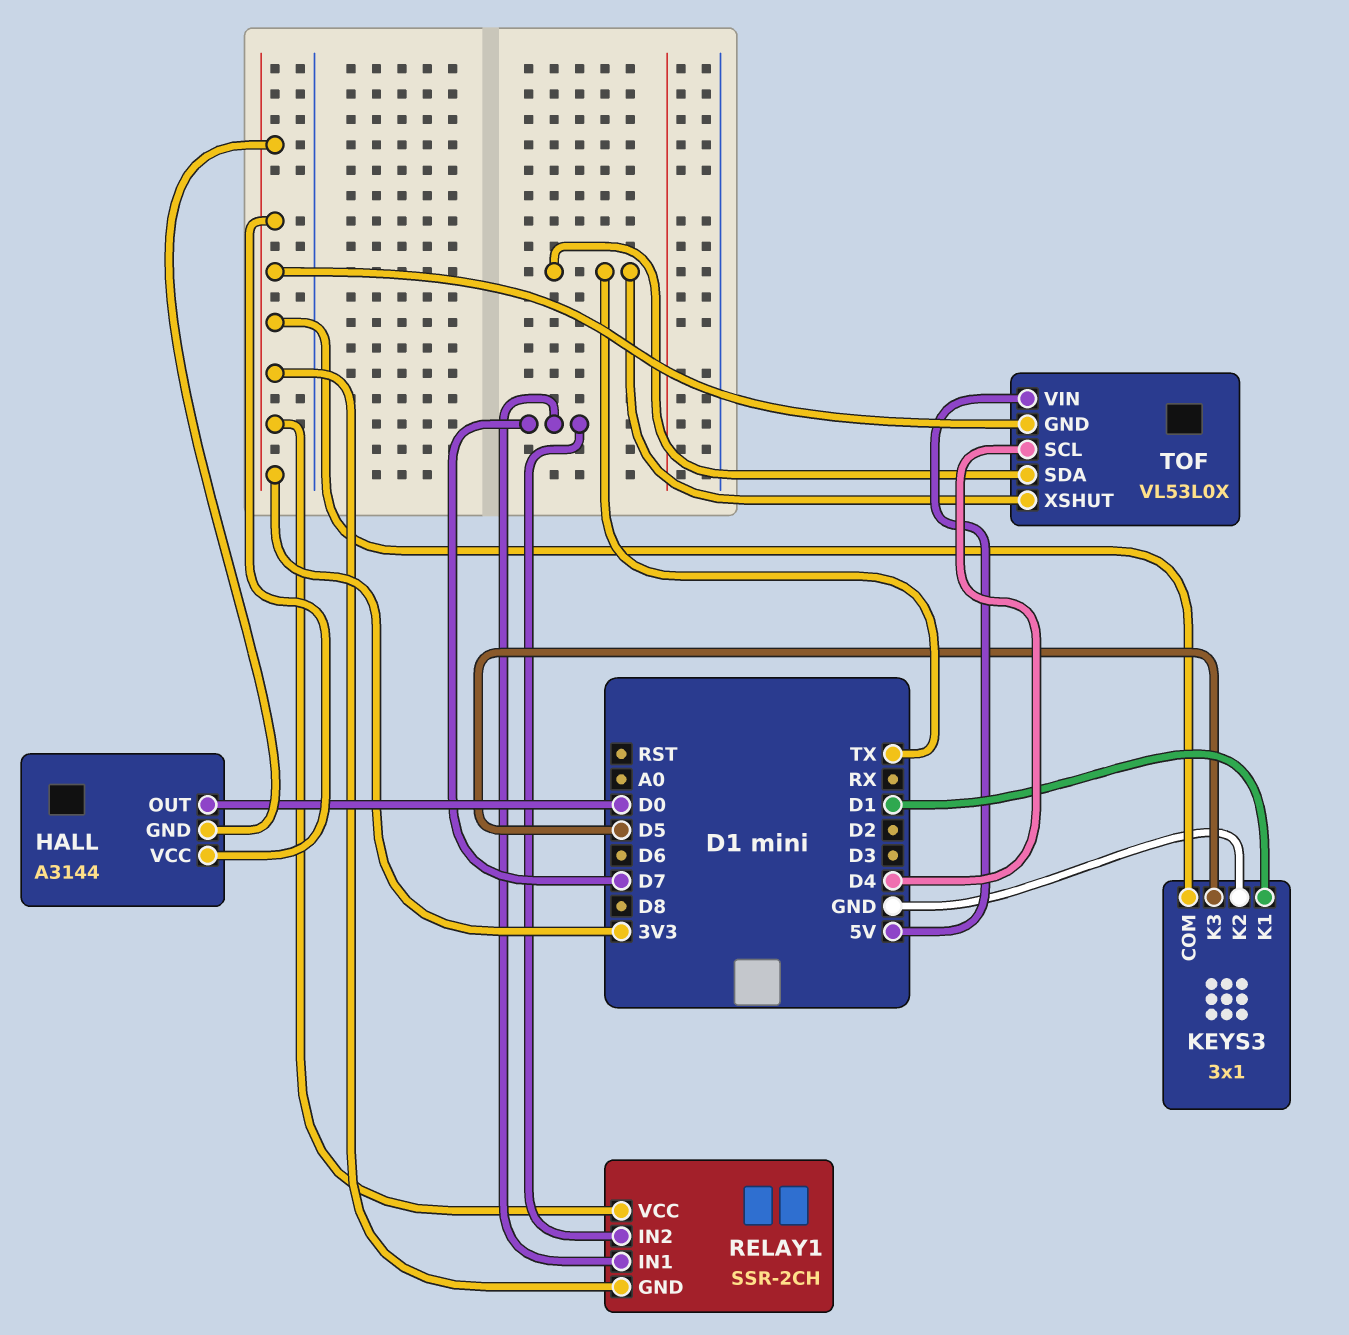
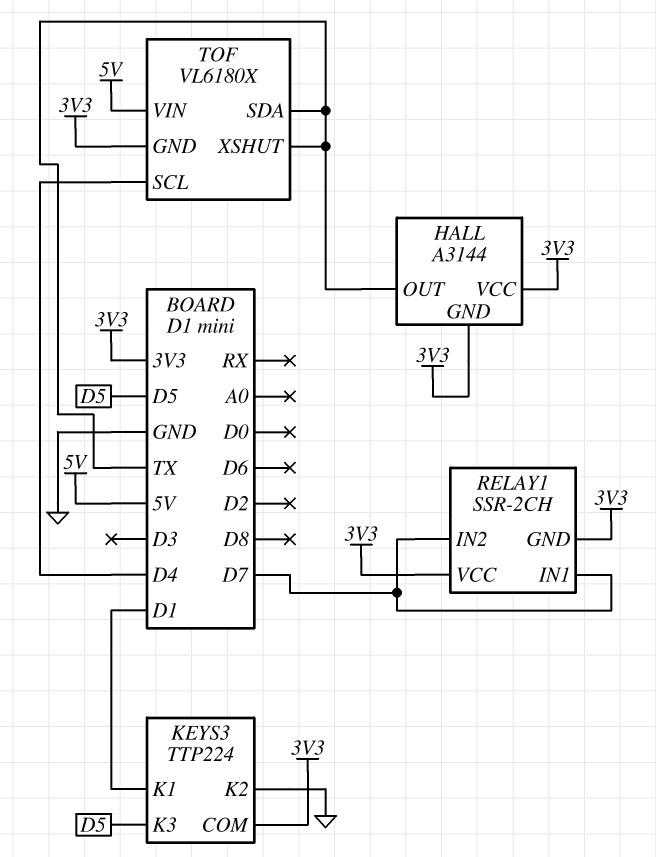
HALL pin OUT: D0 -> TX
KEYS3: 3x1 -> TTP224
TOF: VL53L0X -> VL6180X

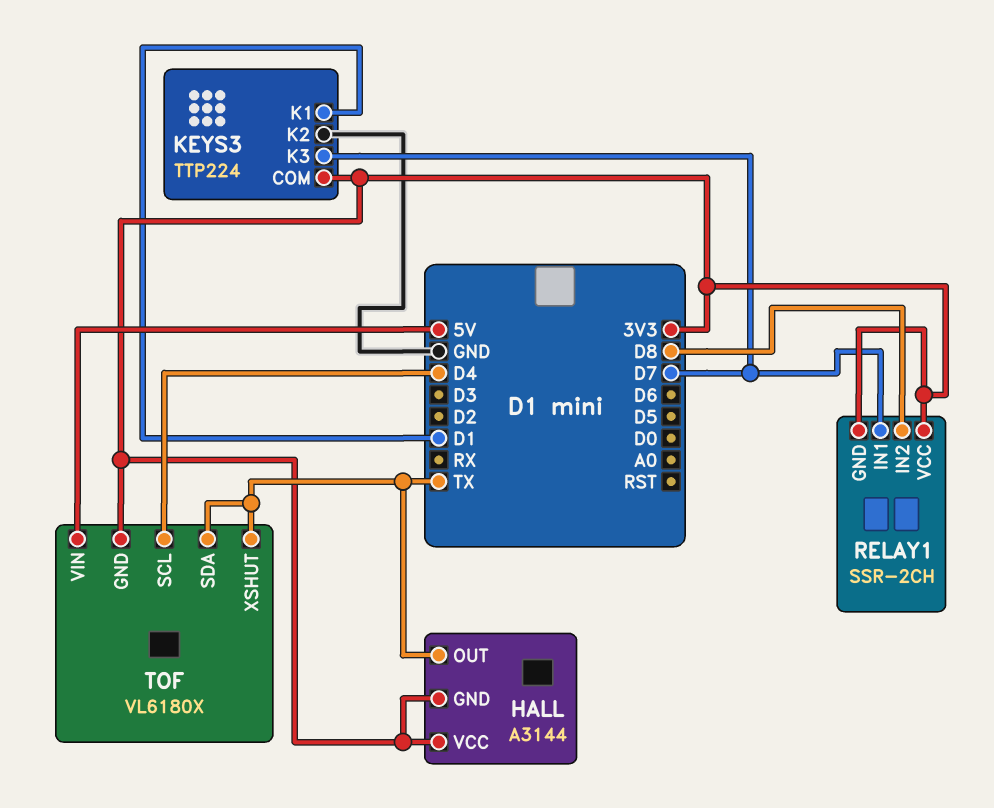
KEYS3 pin K3: D5 -> D7
RELAY1 pin IN2: D7 -> D8

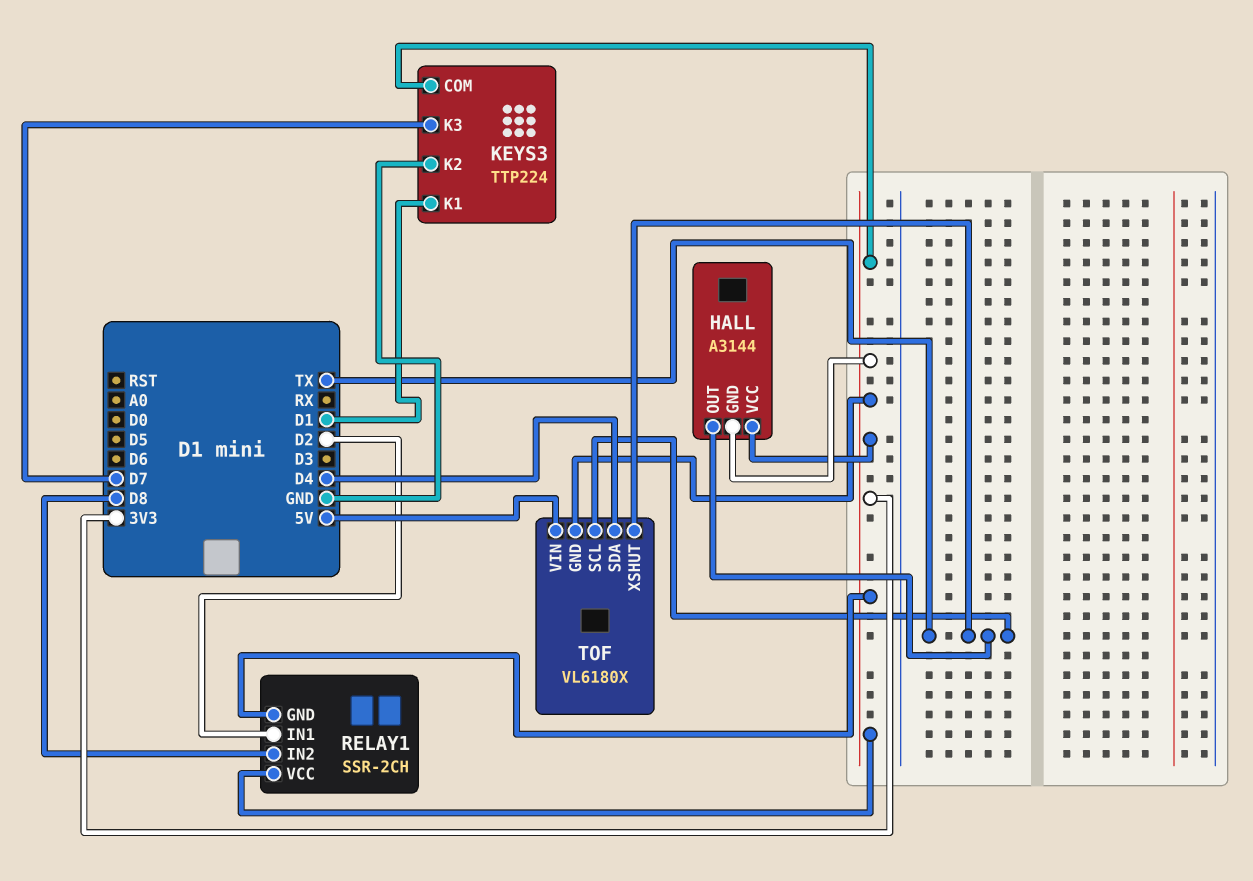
RELAY1 pin IN1: D7 -> D2
TOF pin SCL: D4 -> TX
TOF pin SDA: TX -> D4

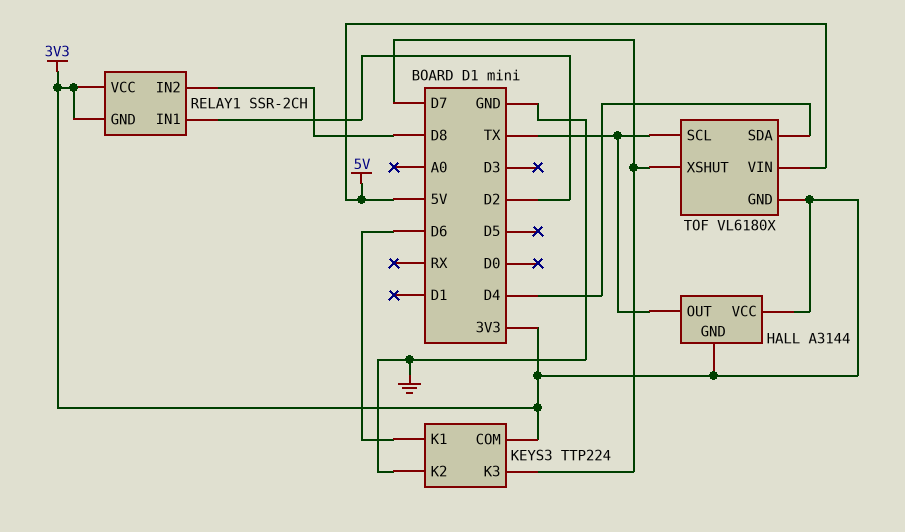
KEYS3 pin K1: D1 -> D6
TOF pin XSHUT: TX -> D7

